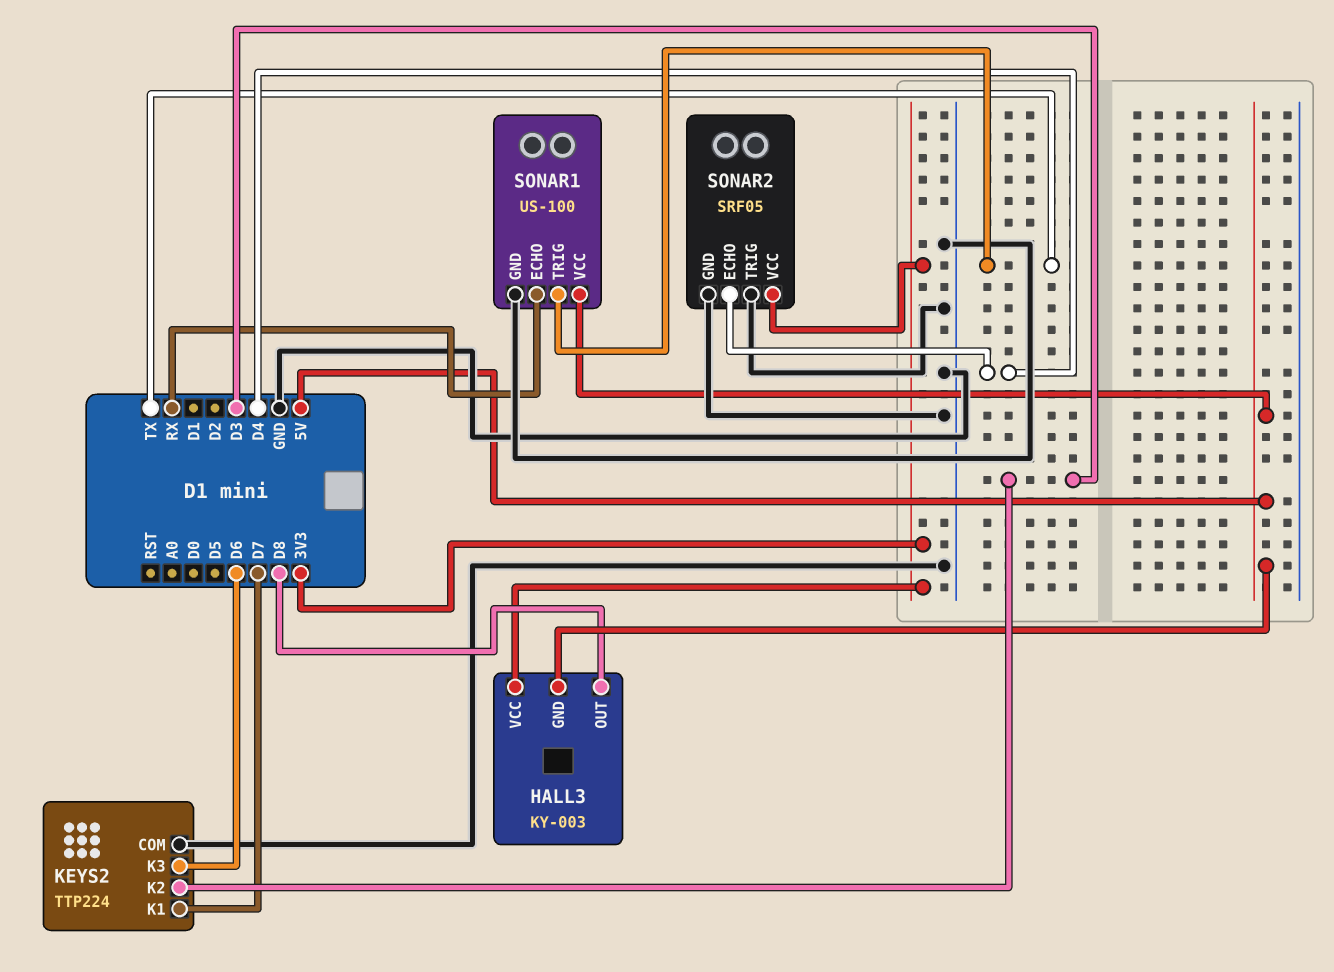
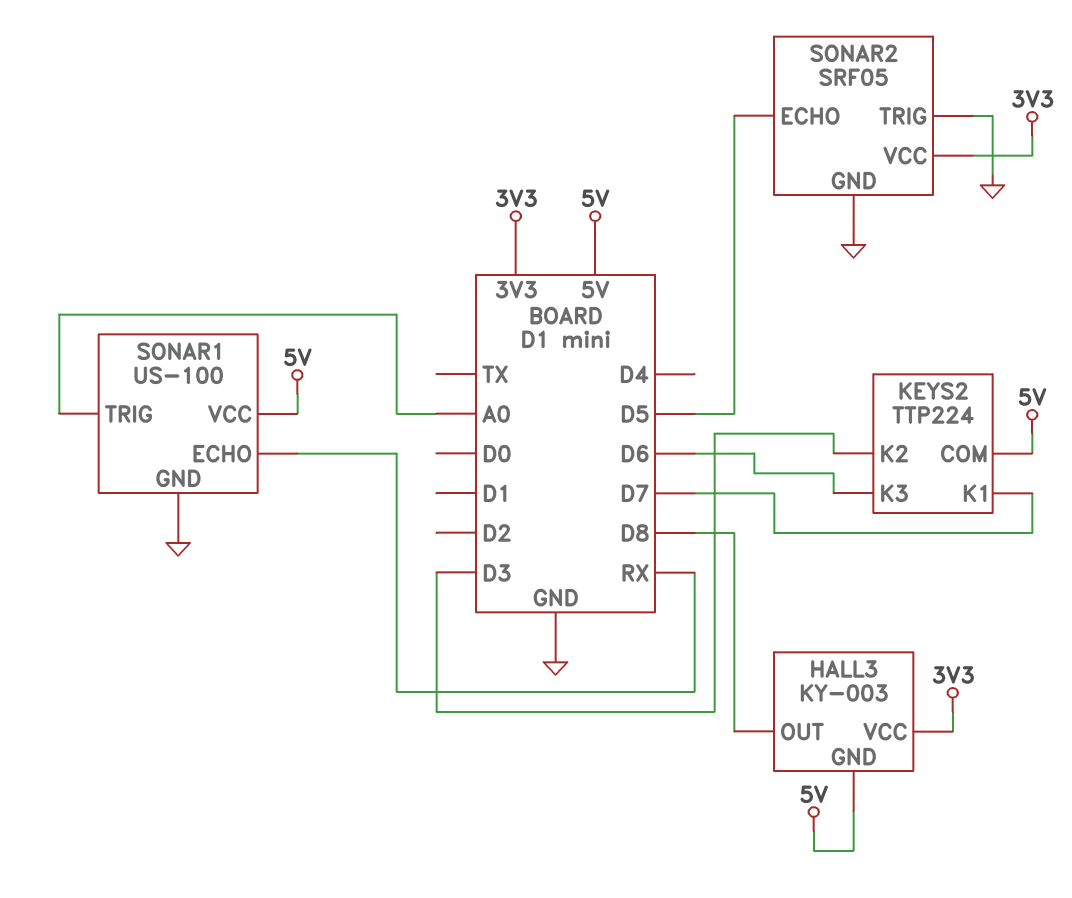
KEYS2 pin COM: GND -> 5V
SONAR1 pin TRIG: TX -> A0
SONAR2 pin ECHO: D4 -> D5

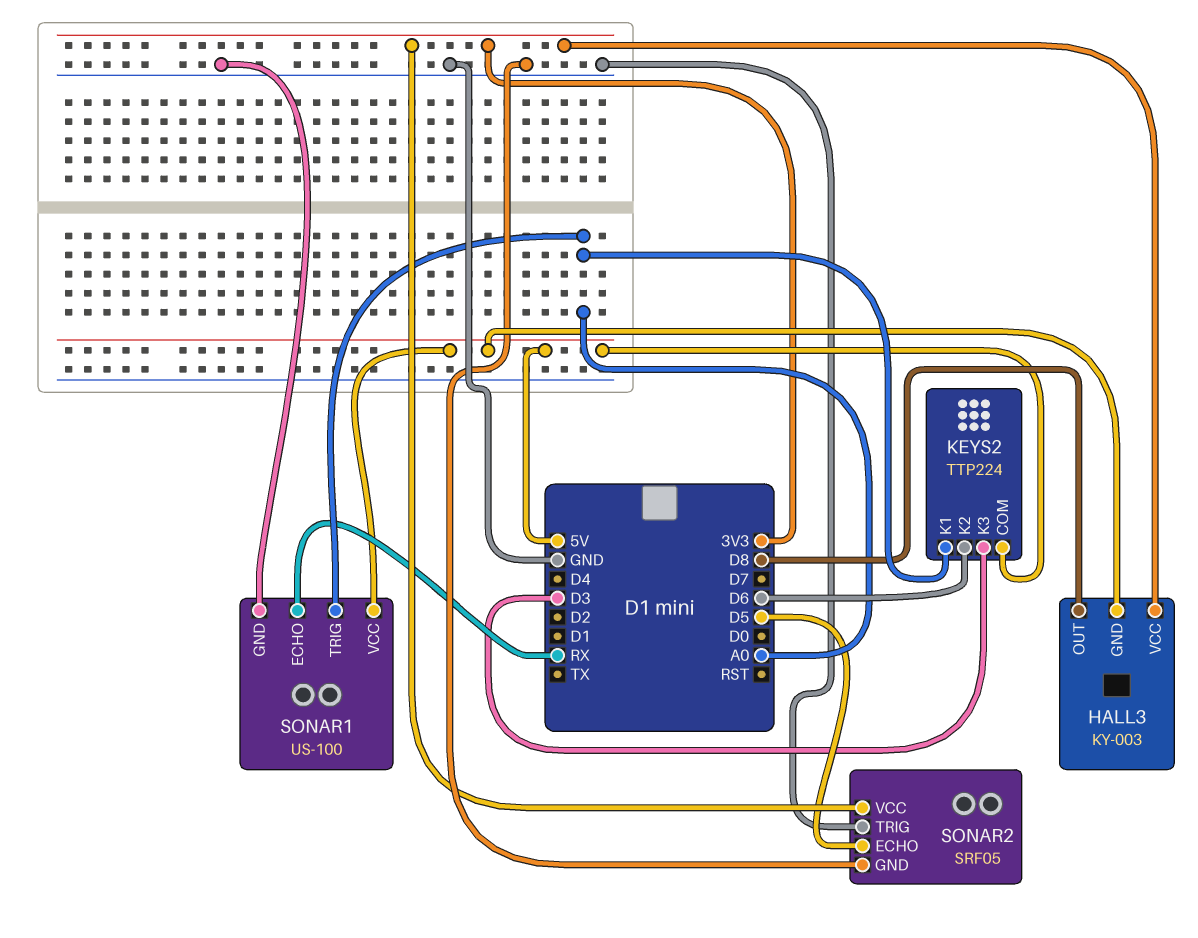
KEYS2 pin K1: D7 -> A0
KEYS2 pin K2: D3 -> D6
KEYS2 pin K3: D6 -> D3

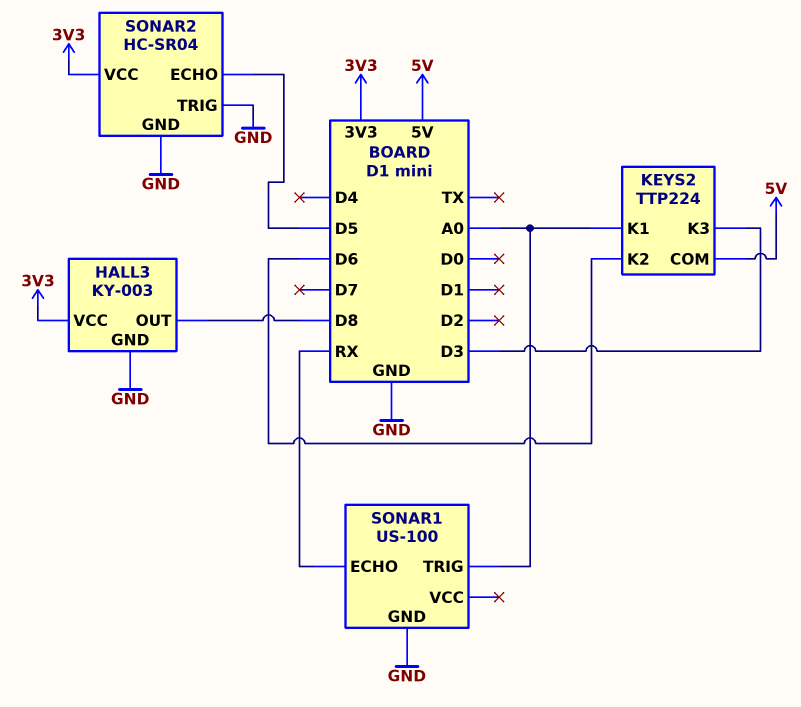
HALL3 pin GND: 5V -> GND
SONAR1 pin VCC: 5V -> none
SONAR2: SRF05 -> HC-SR04

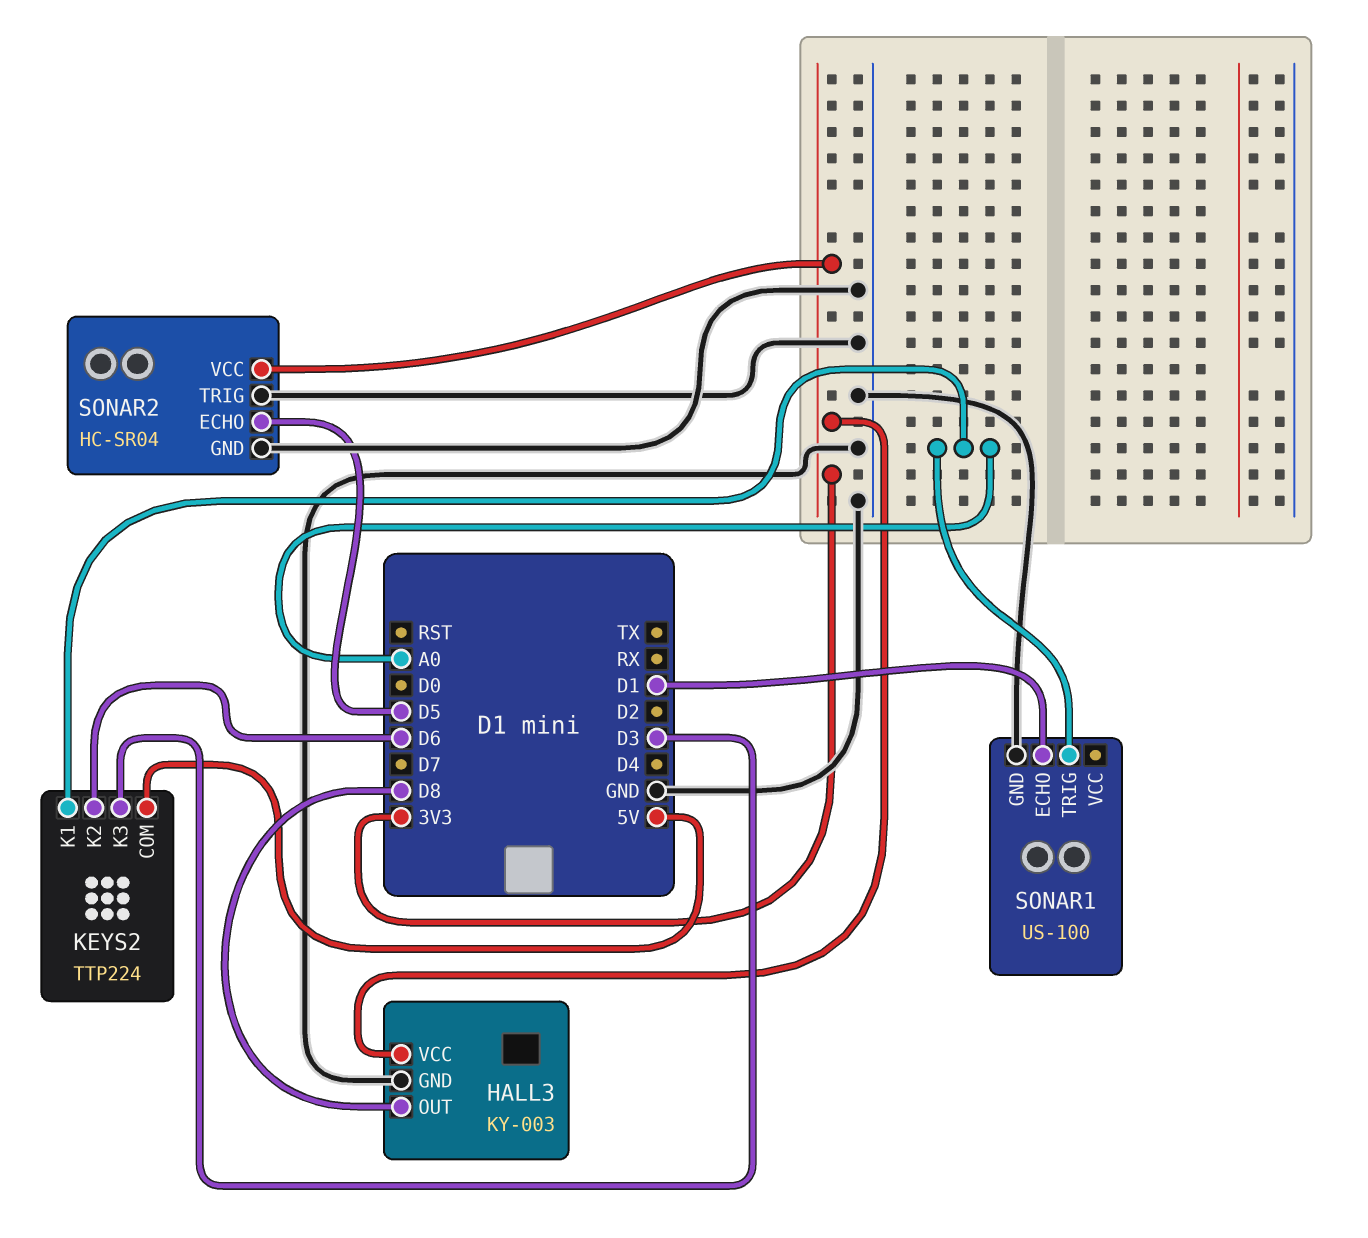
SONAR1 pin ECHO: RX -> D1

